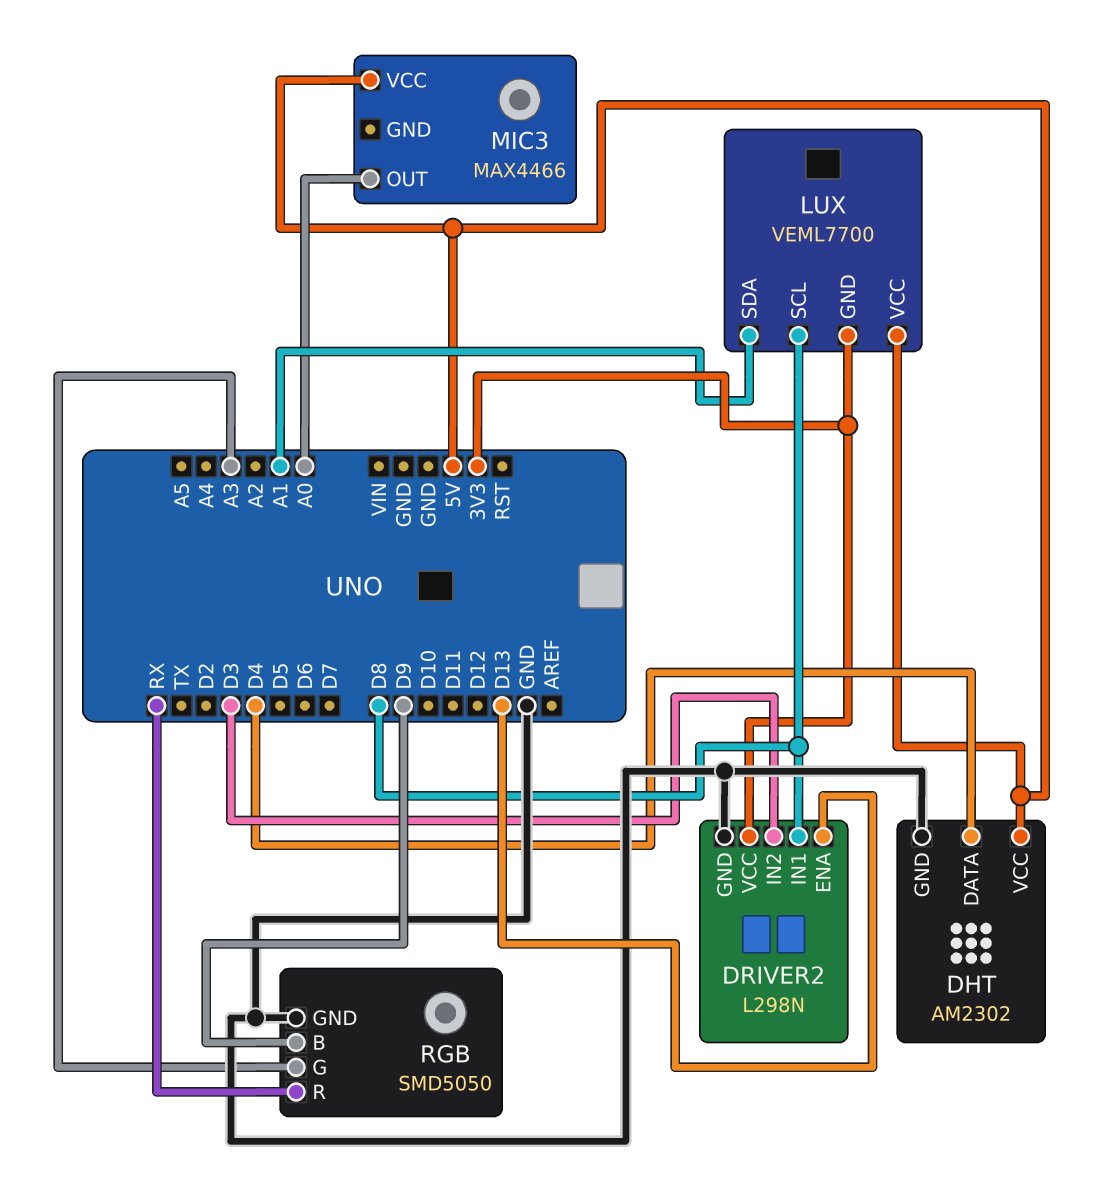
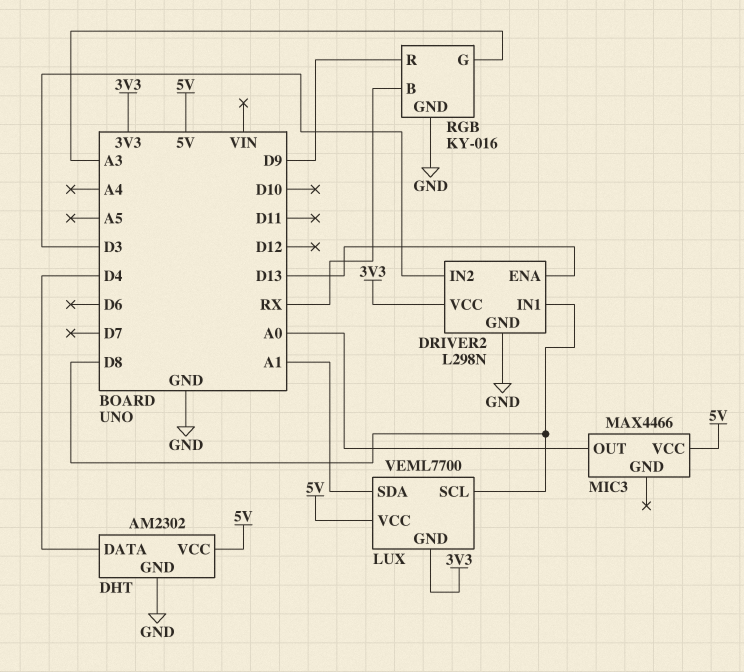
RGB: SMD5050 -> KY-016
RGB pin B: D9 -> RX
RGB pin R: RX -> D9

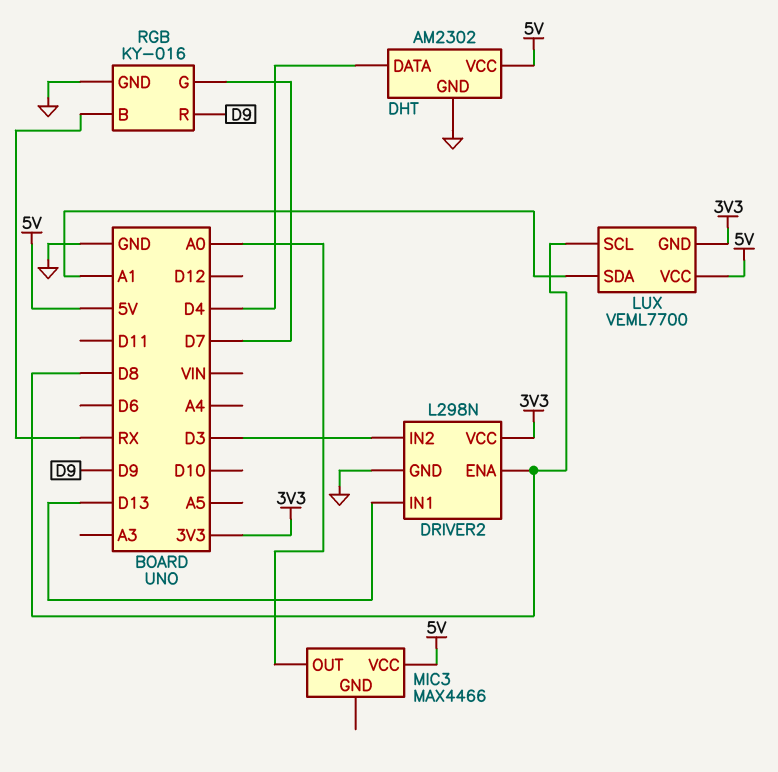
DRIVER2 pin ENA: D13 -> D8
DRIVER2 pin IN1: D8 -> D13
RGB pin G: A3 -> D7

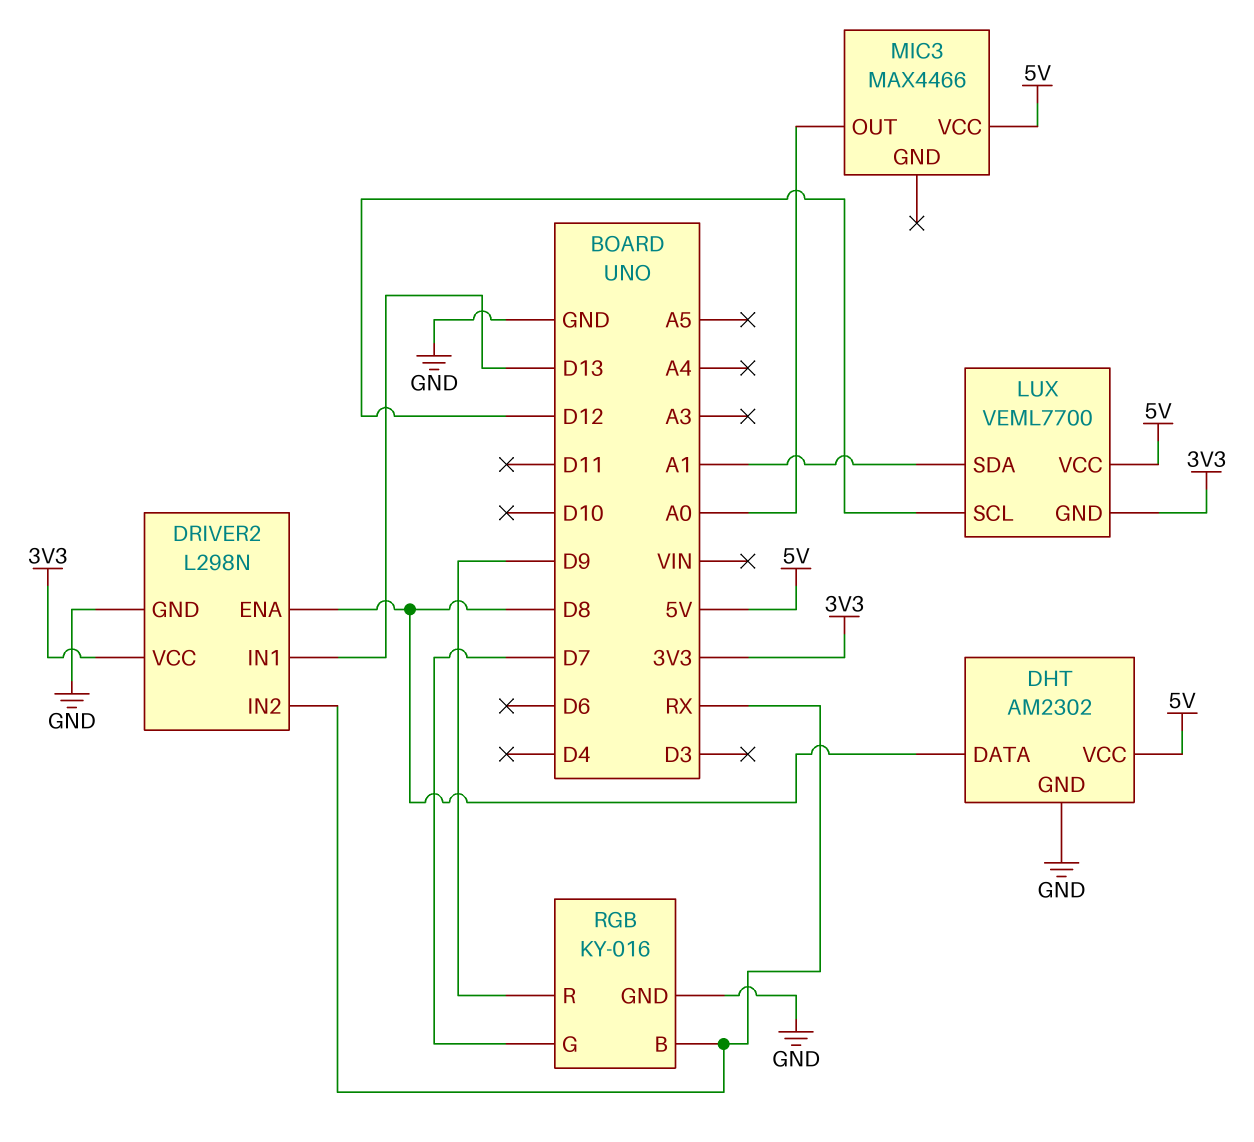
DHT pin DATA: D4 -> D8
DRIVER2 pin IN2: D3 -> RX
LUX pin SCL: D8 -> D12

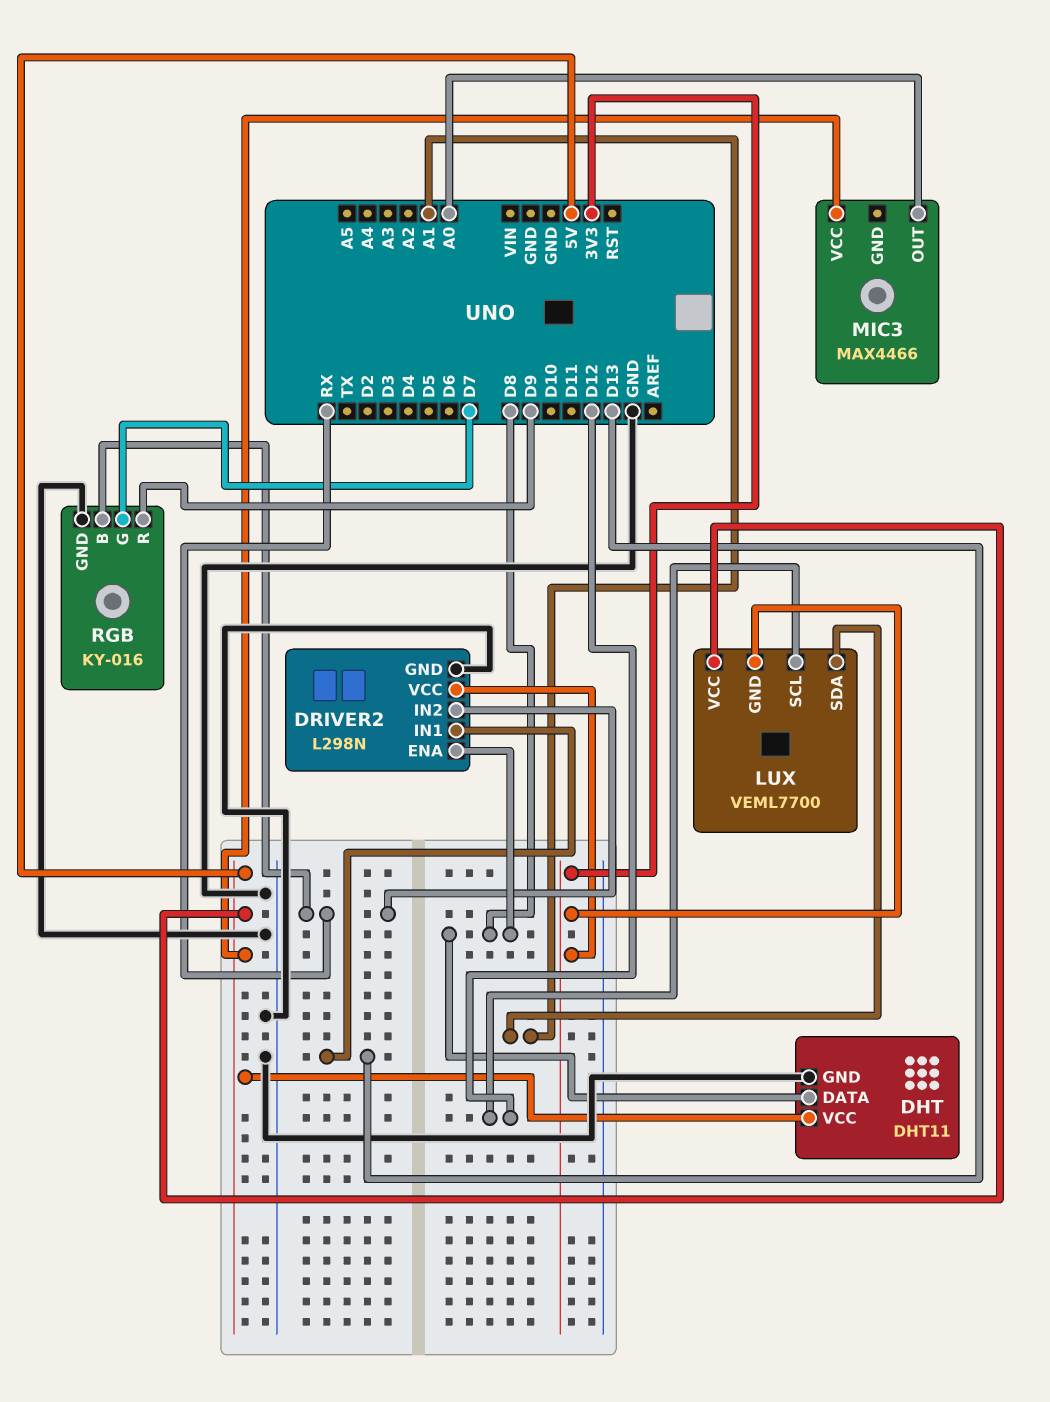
DHT: AM2302 -> DHT11

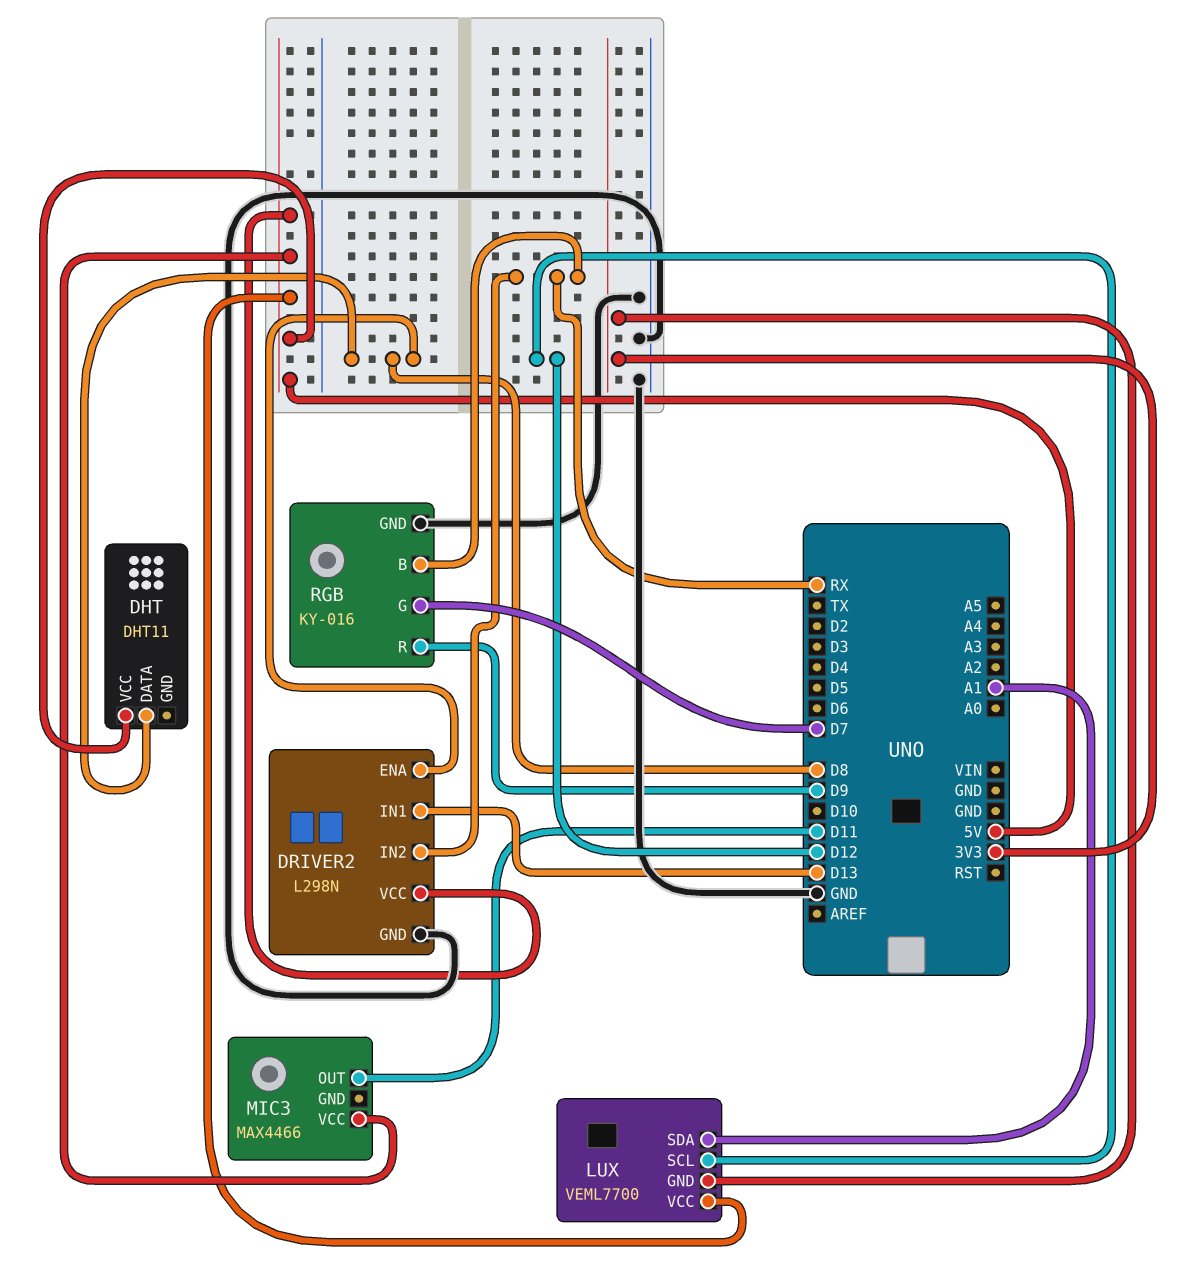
DHT pin GND: GND -> none
DRIVER2 pin VCC: 3V3 -> 5V
MIC3 pin OUT: A0 -> D11

